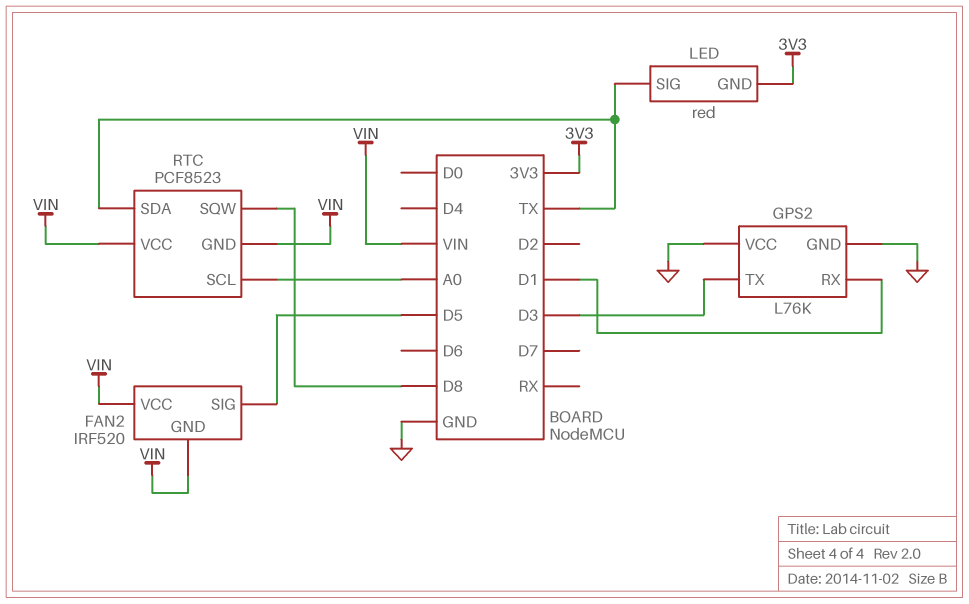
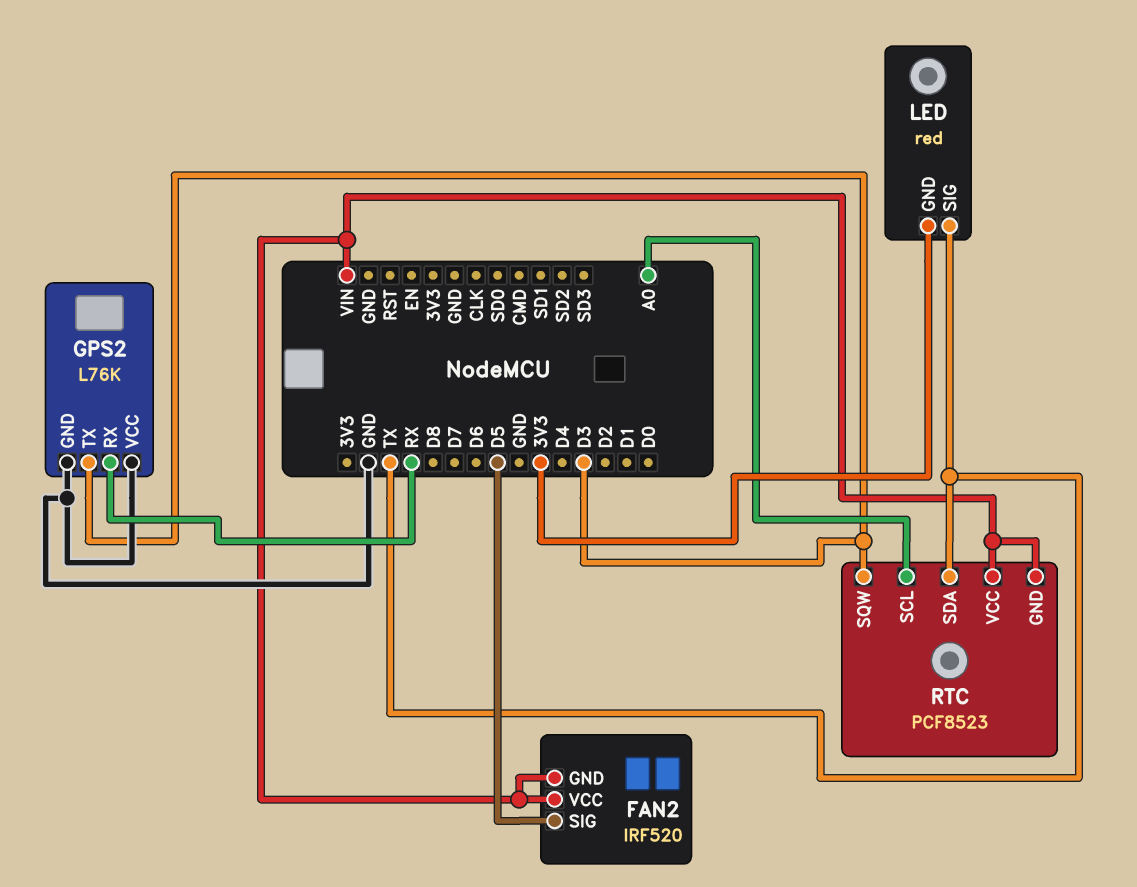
GPS2 pin RX: D1 -> RX
RTC pin SQW: D8 -> D3

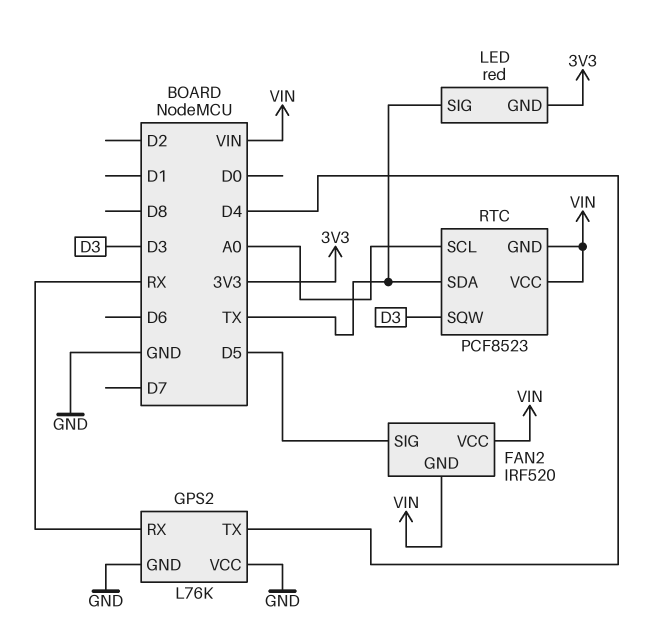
GPS2 pin TX: D3 -> D4

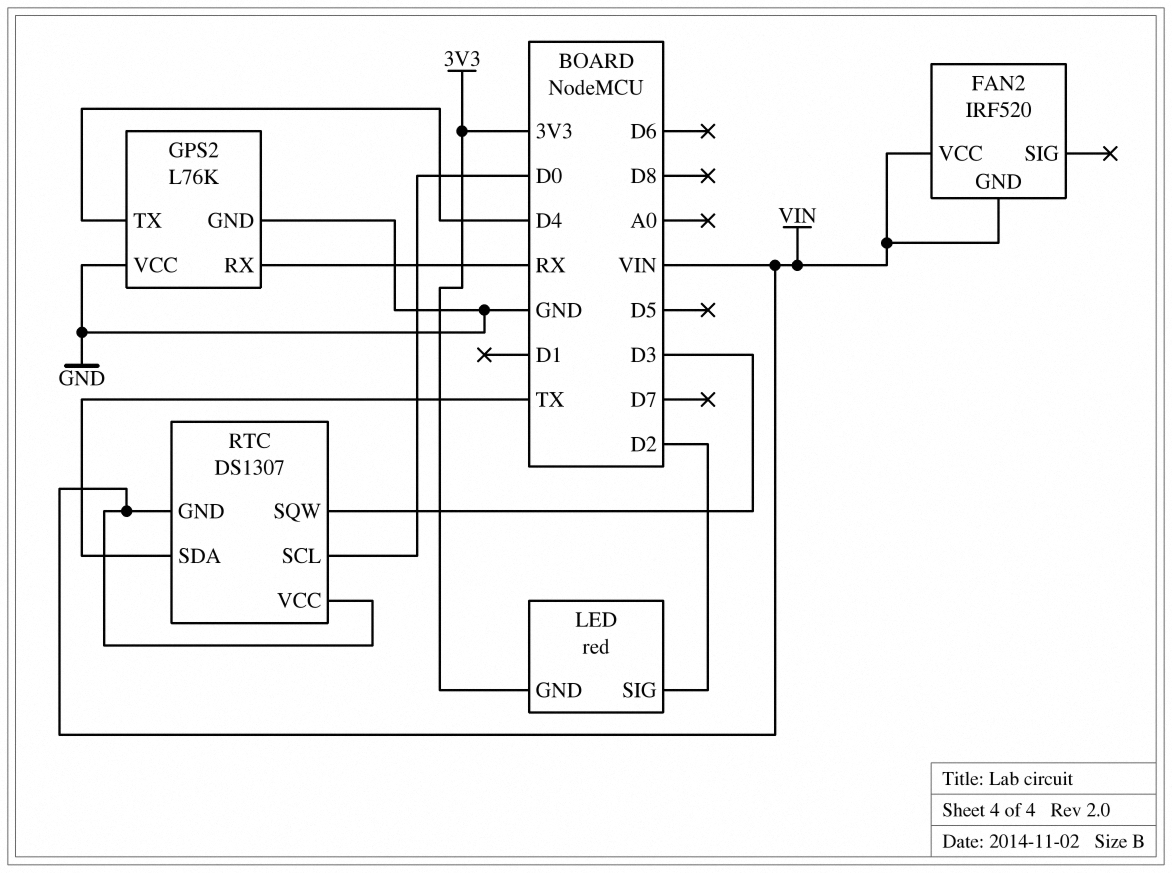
FAN2 pin SIG: D5 -> none
LED pin SIG: TX -> D2
RTC: PCF8523 -> DS1307
RTC pin SCL: A0 -> D0

